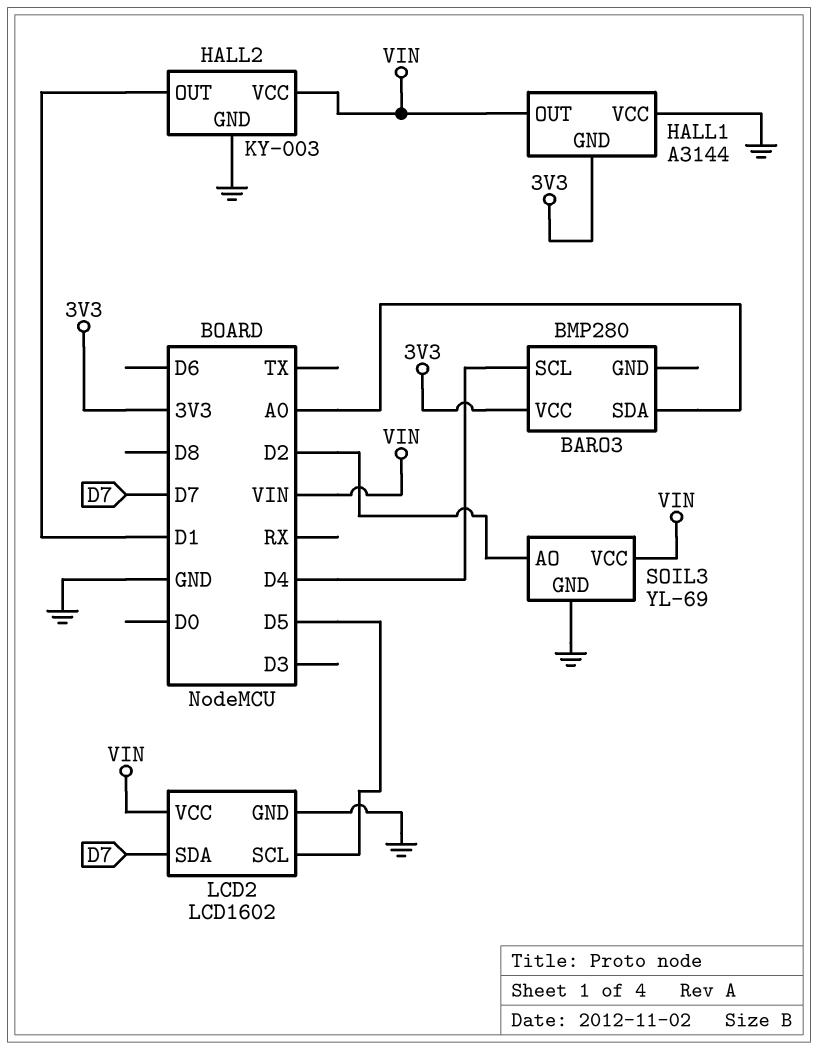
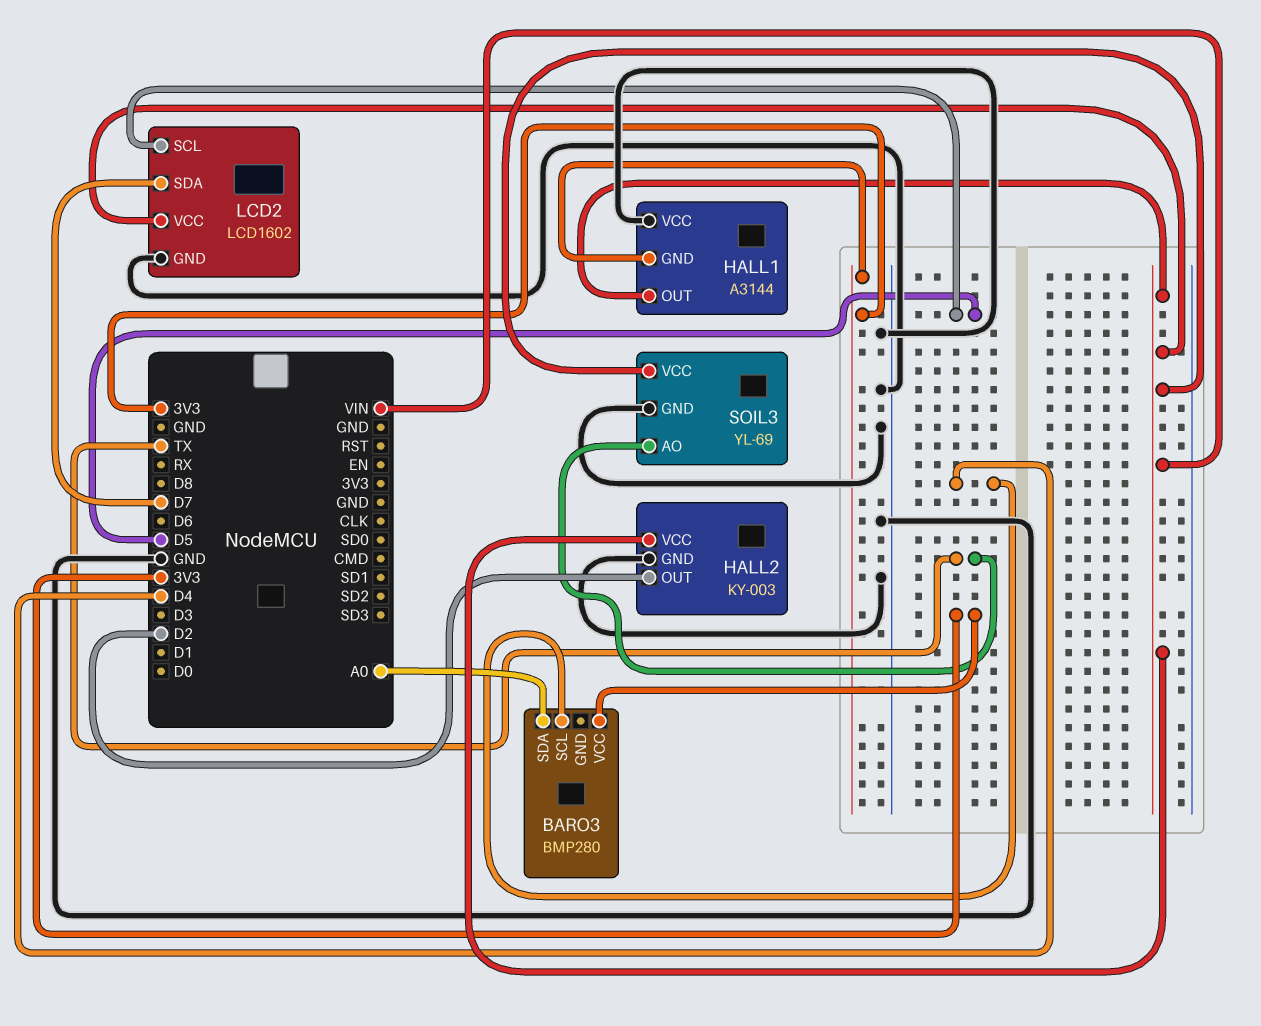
HALL2 pin OUT: D1 -> D2
SOIL3 pin AO: D2 -> TX

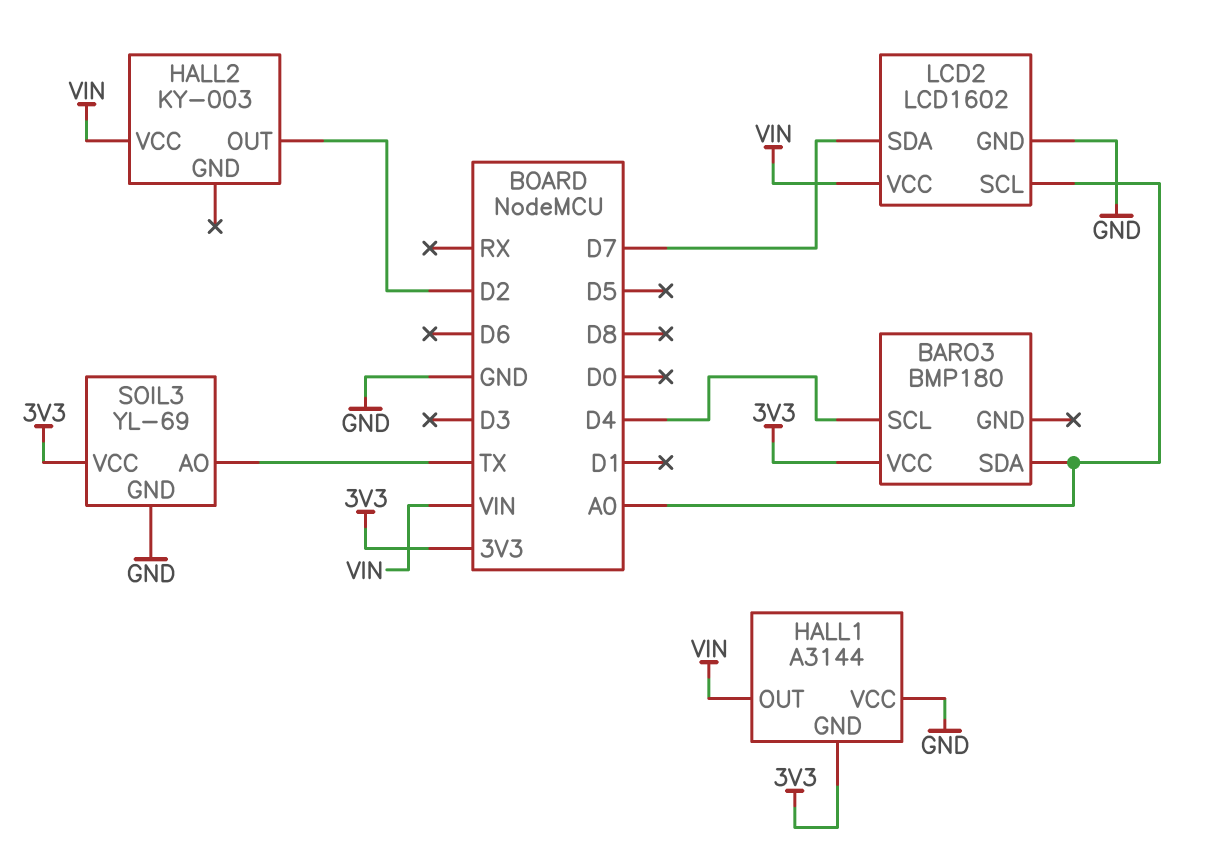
BARO3: BMP280 -> BMP180
HALL2 pin GND: GND -> none
LCD2 pin SCL: D5 -> A0
SOIL3 pin VCC: VIN -> 3V3

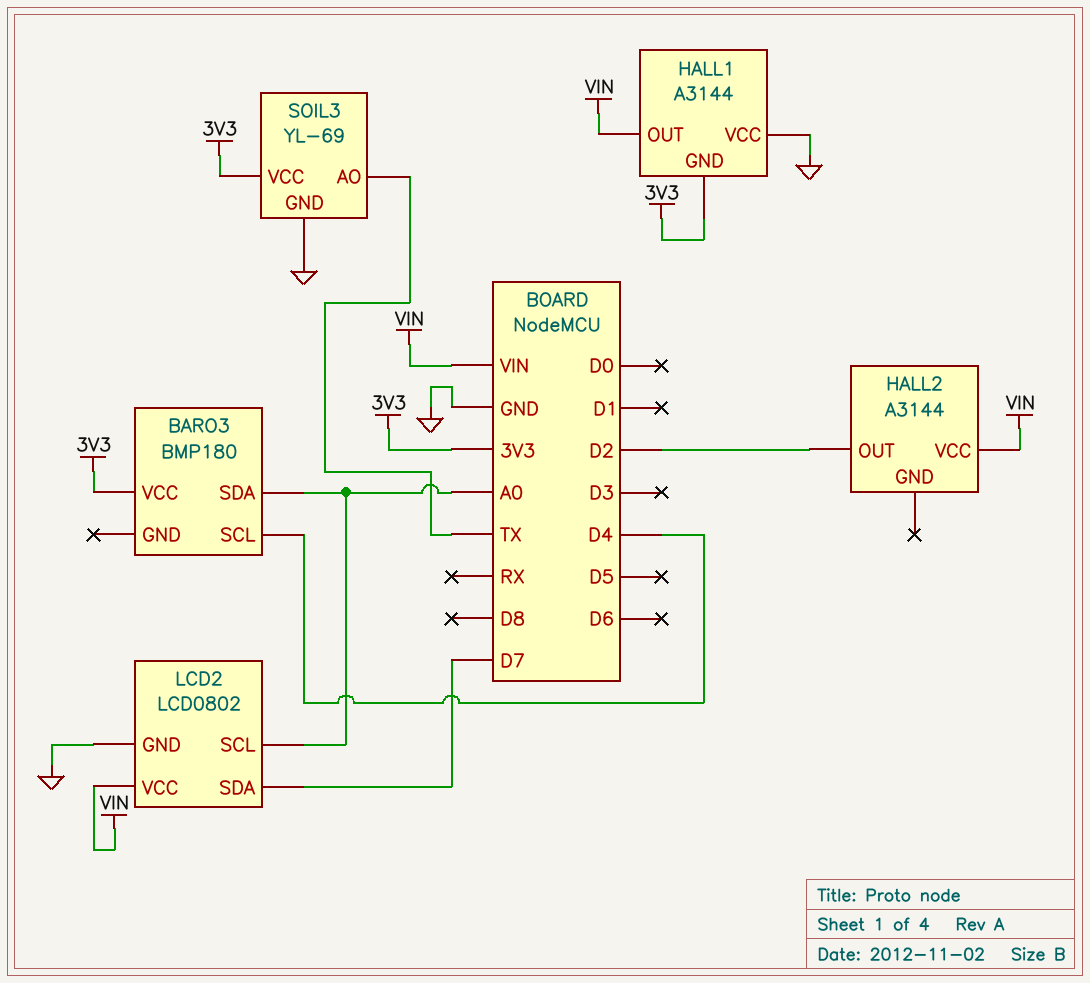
HALL2: KY-003 -> A3144
LCD2: LCD1602 -> LCD0802

